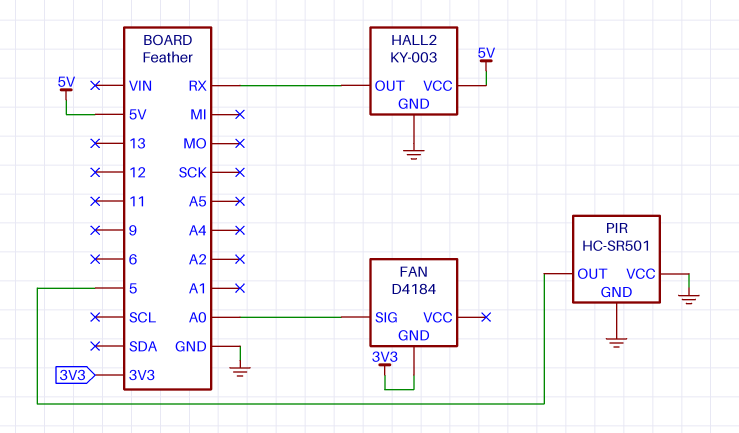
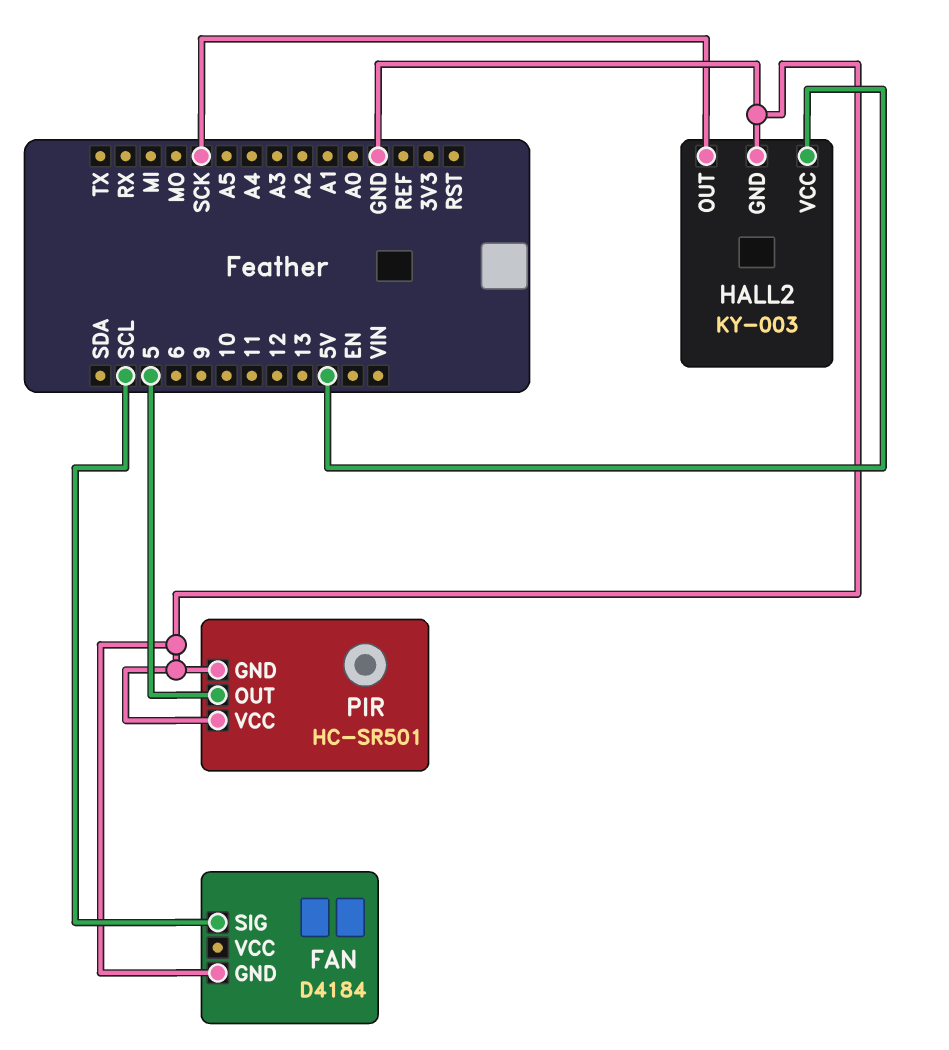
FAN pin GND: 3V3 -> GND
FAN pin SIG: A0 -> SCL
HALL2 pin OUT: RX -> SCK

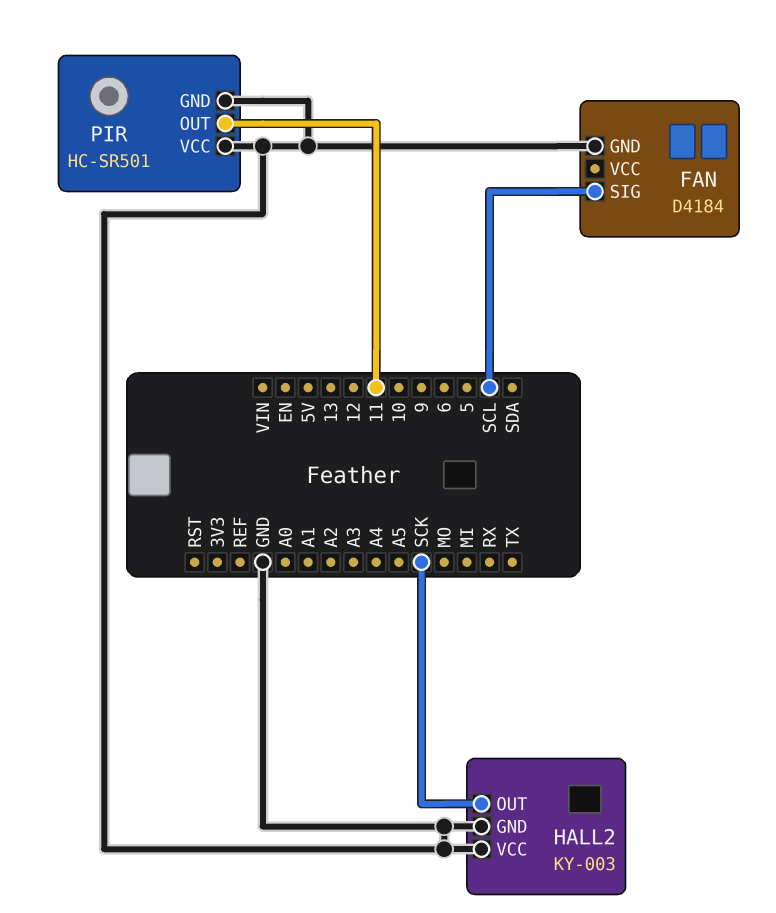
HALL2 pin VCC: 5V -> GND
PIR pin OUT: 5 -> 11

